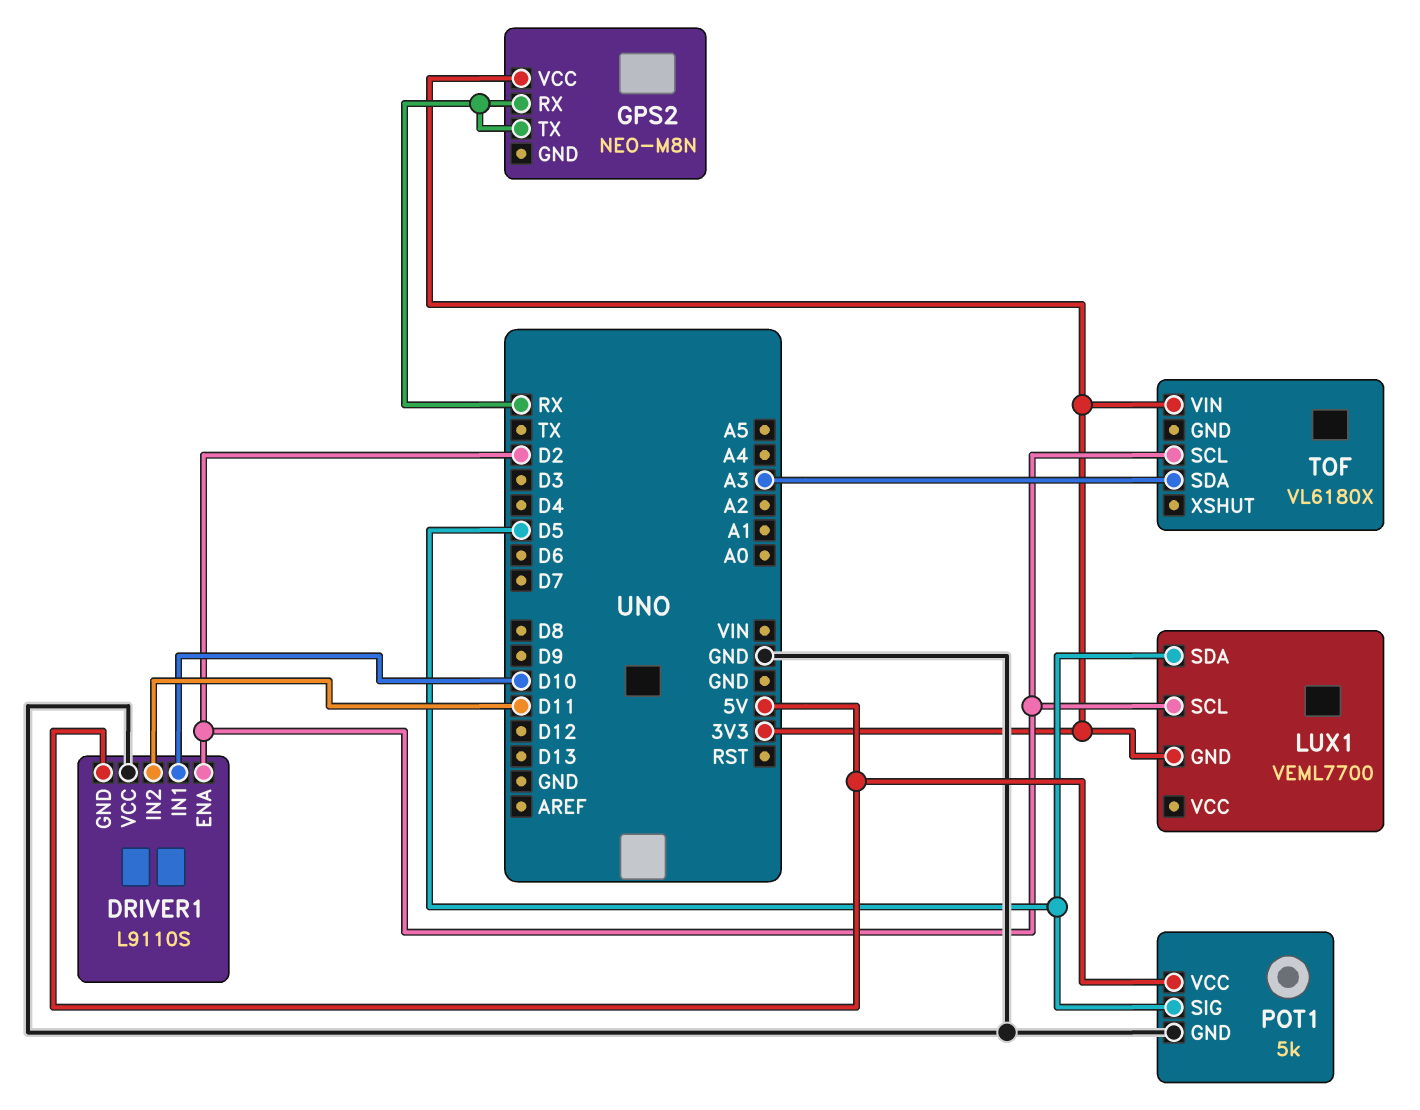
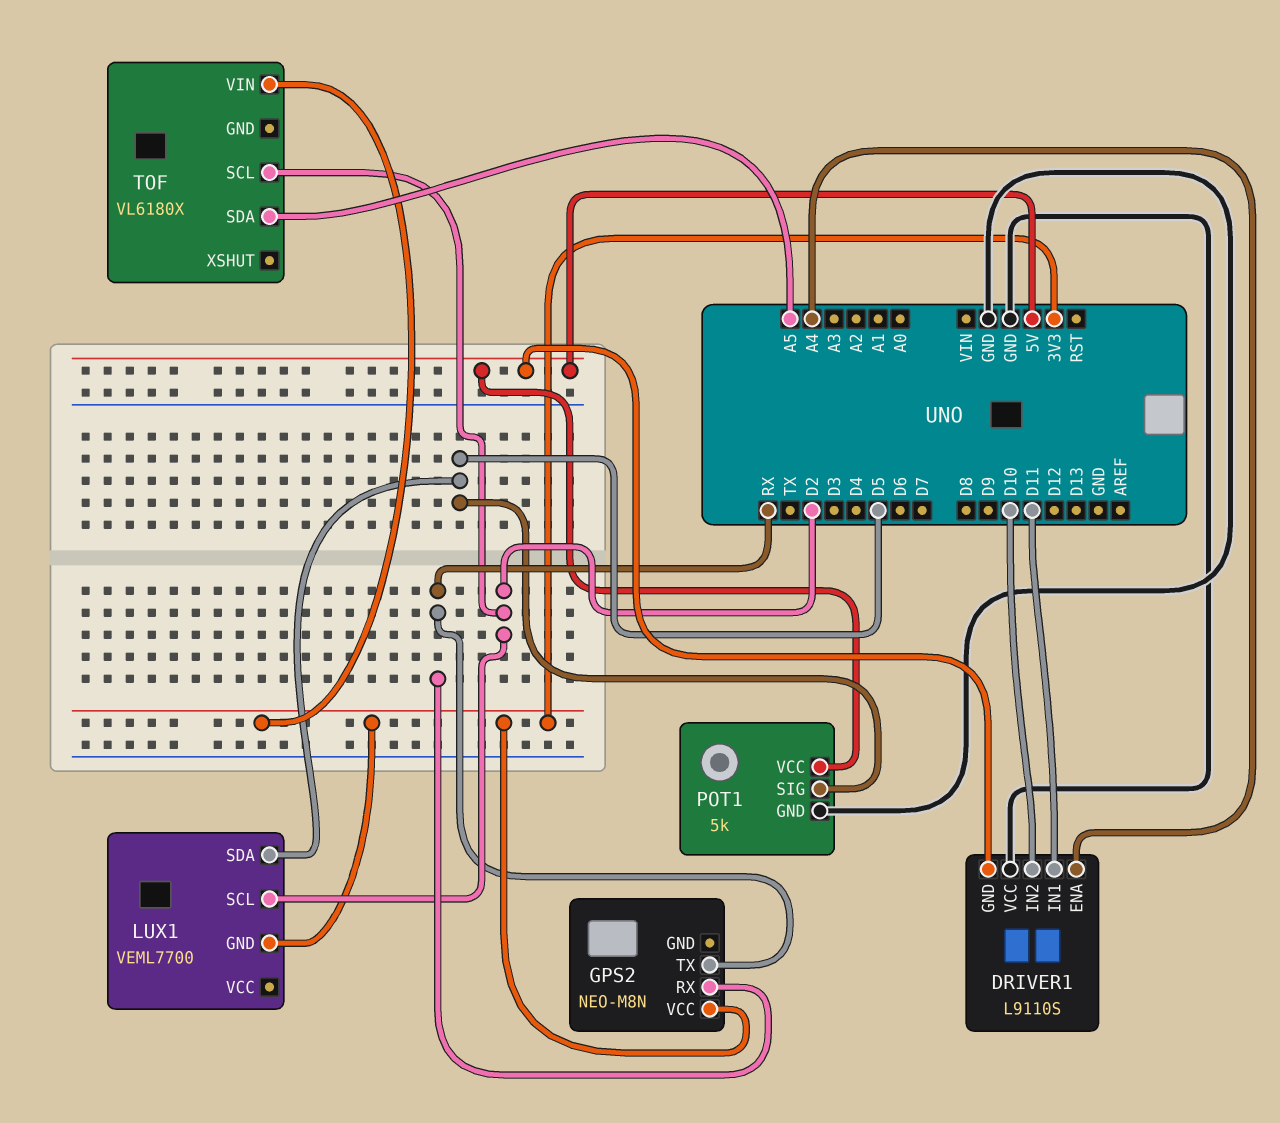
DRIVER1 pin ENA: D2 -> A4
DRIVER1 pin IN1: D10 -> D11
DRIVER1 pin IN2: D11 -> D10
TOF pin SDA: A3 -> A5

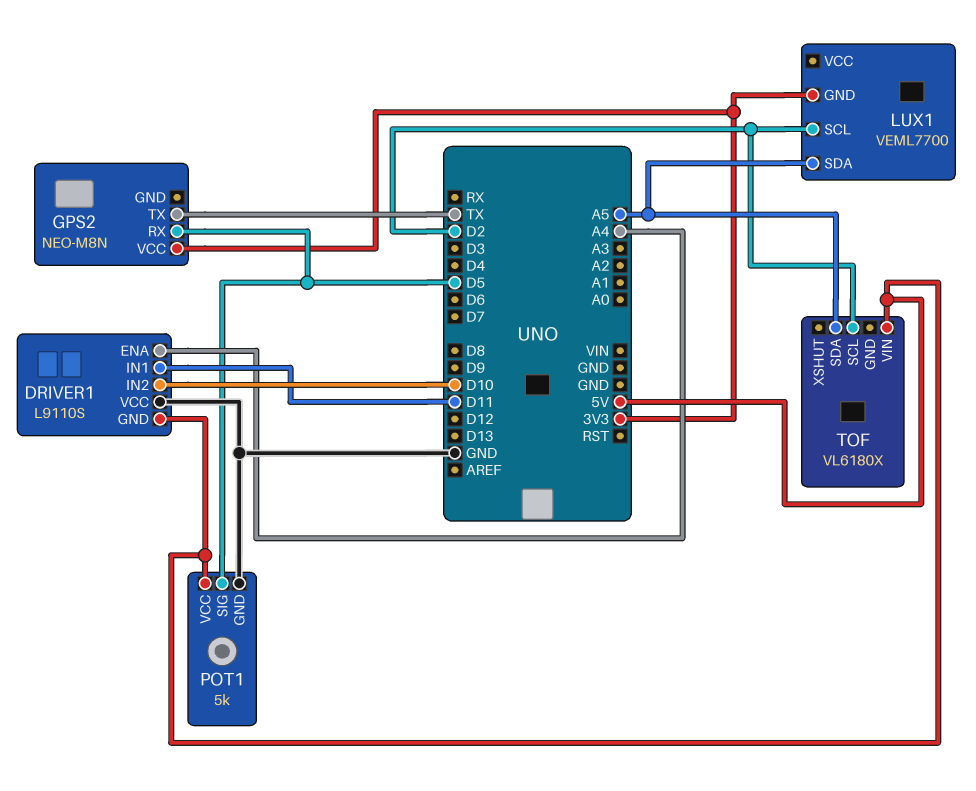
GPS2 pin RX: RX -> D5
GPS2 pin TX: RX -> TX
LUX1 pin SDA: D5 -> A5
TOF pin VIN: 3V3 -> 5V

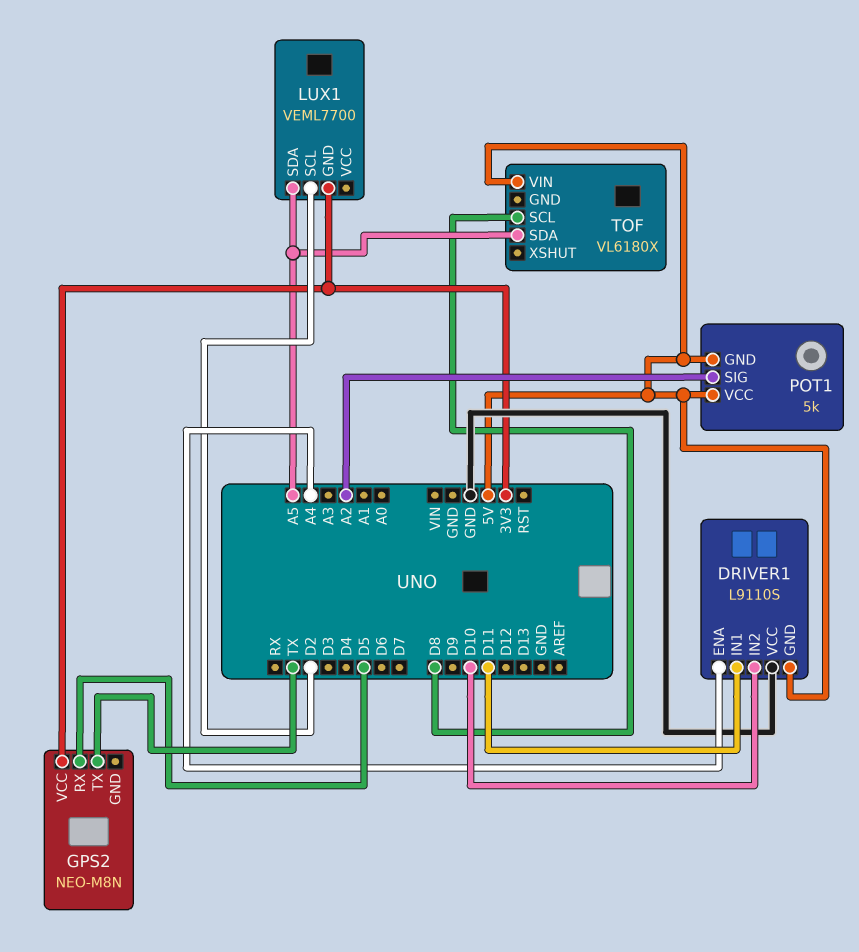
POT1 pin GND: GND -> 5V
POT1 pin SIG: D5 -> A2
TOF pin SCL: D2 -> D8

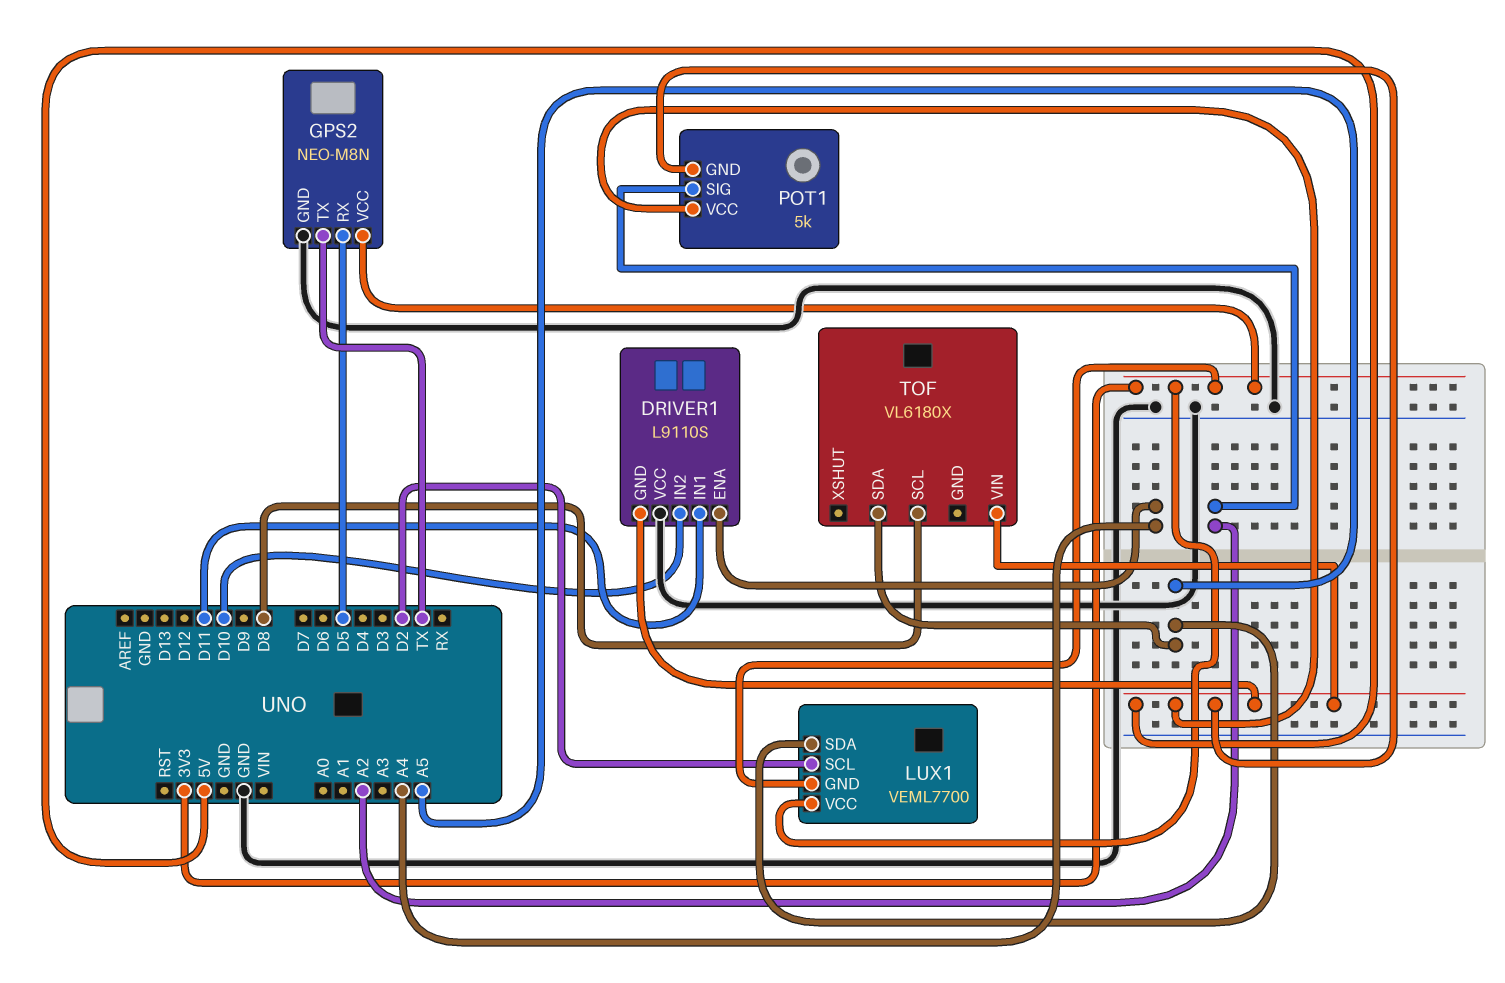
GPS2 pin GND: none -> GND
LUX1 pin VCC: none -> 3V3

